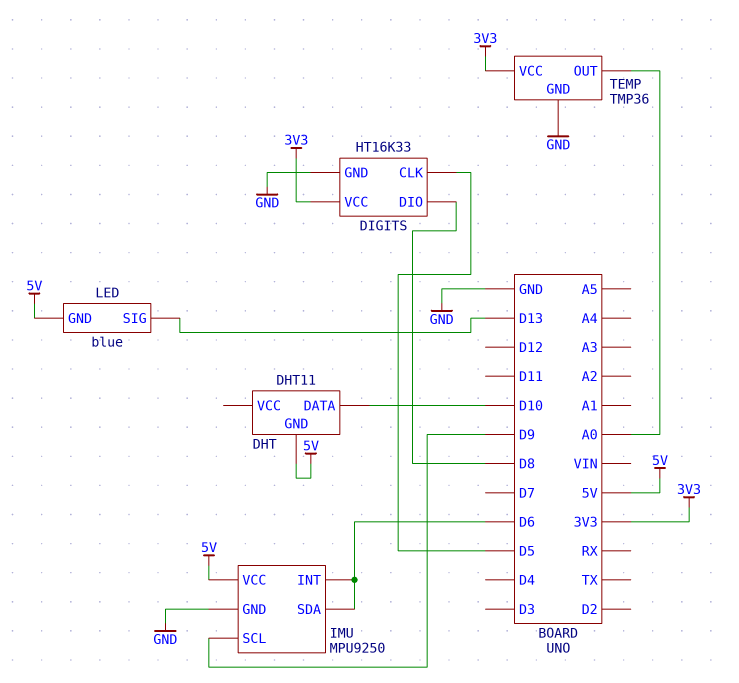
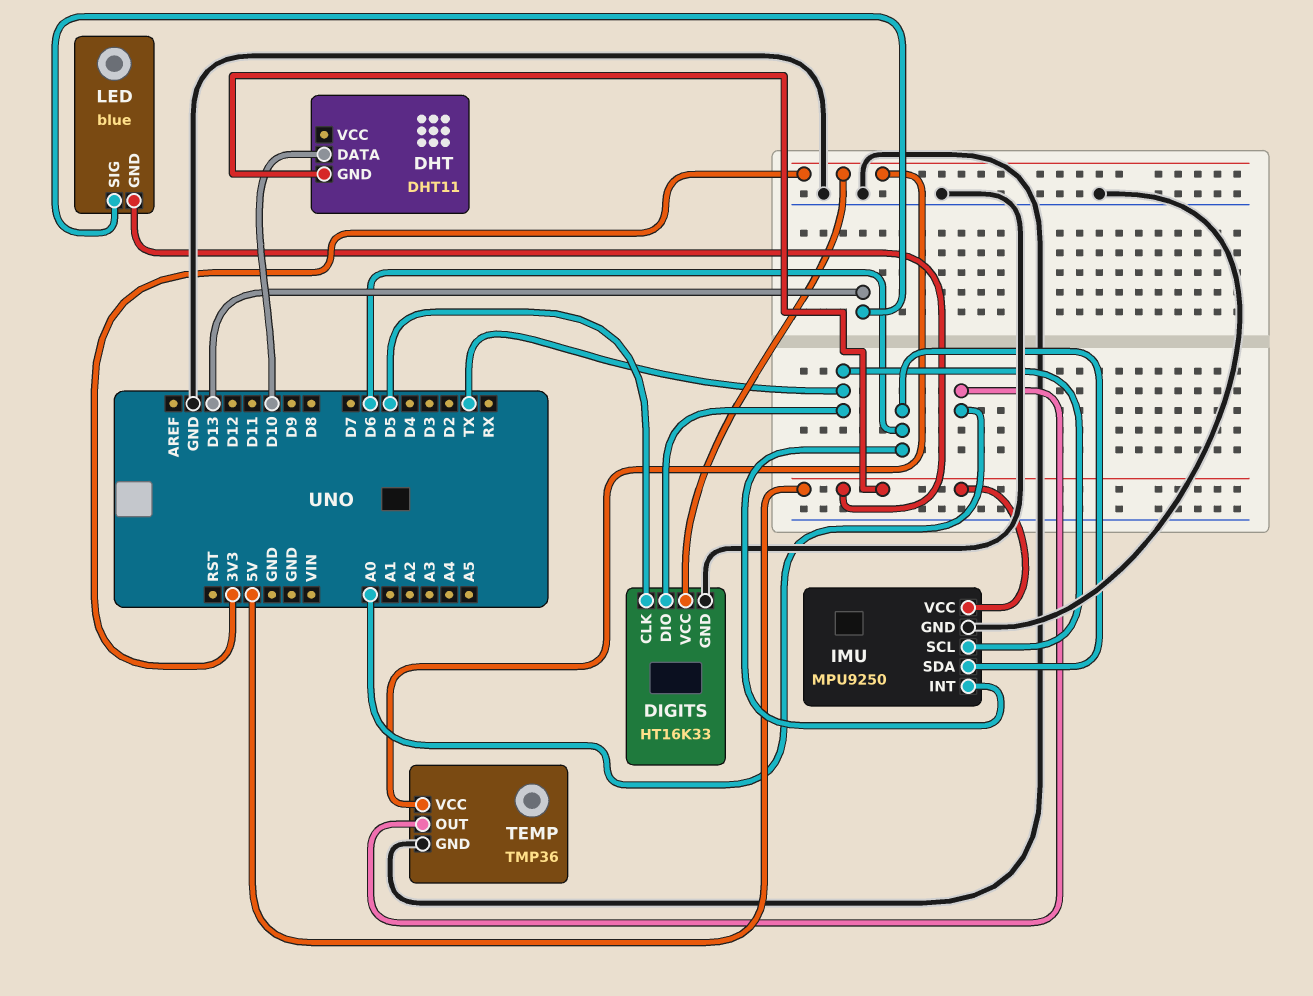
DIGITS pin DIO: D8 -> TX
IMU pin SCL: D9 -> TX

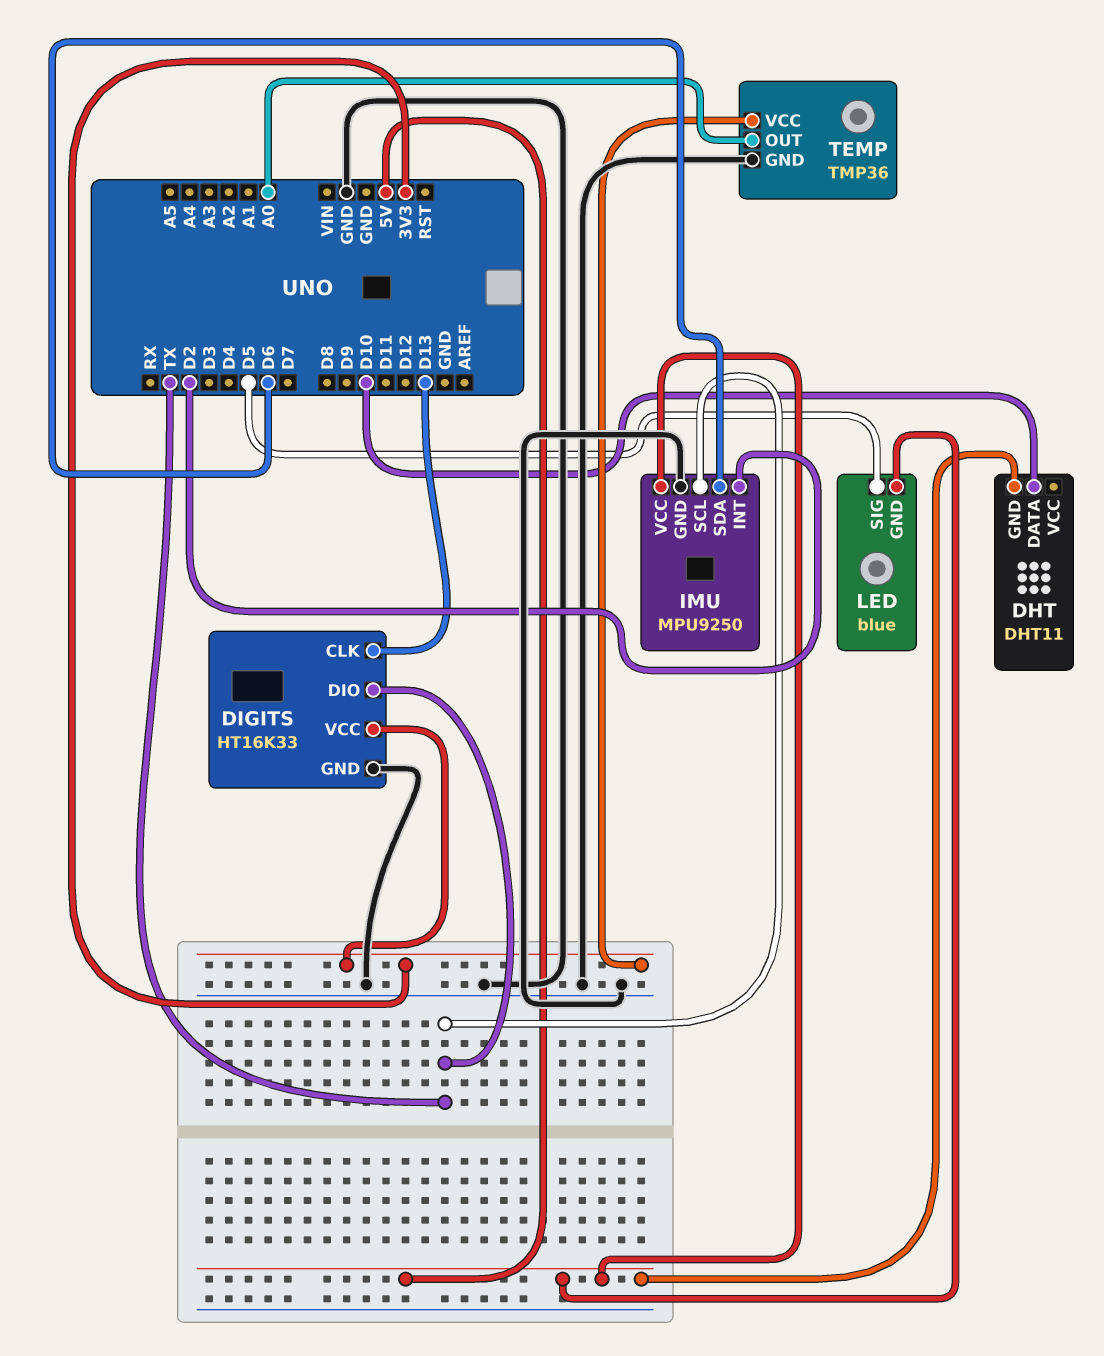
DIGITS pin CLK: D5 -> D13
IMU pin INT: D6 -> D2
LED pin SIG: D13 -> D5

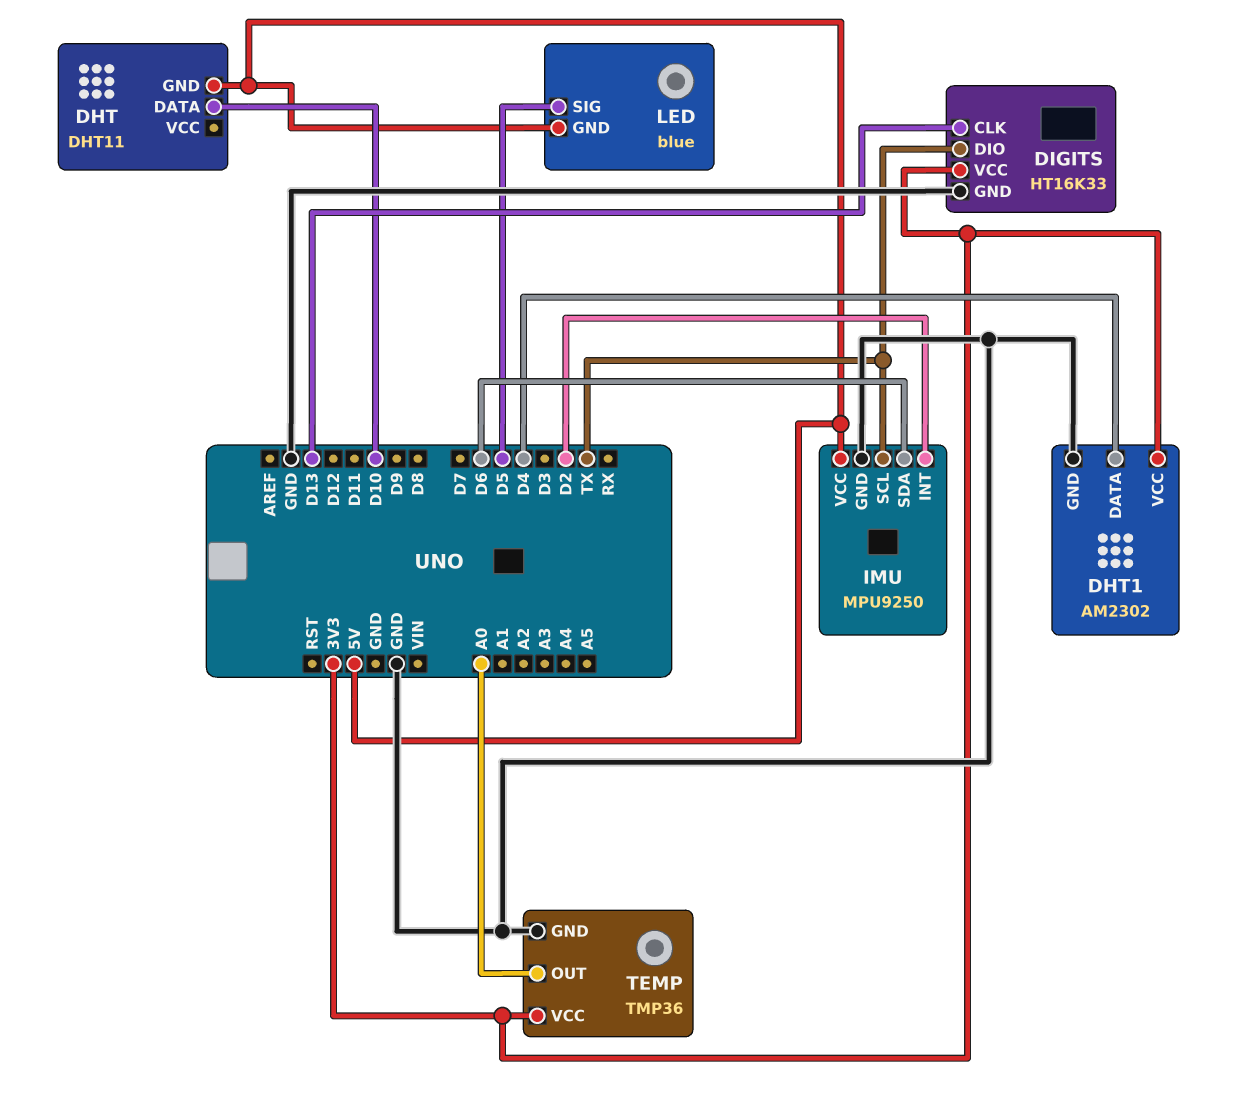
DHT1: none -> AM2302
DHT1 pin DATA: none -> D4
DHT1 pin GND: none -> GND
DHT1 pin VCC: none -> 3V3

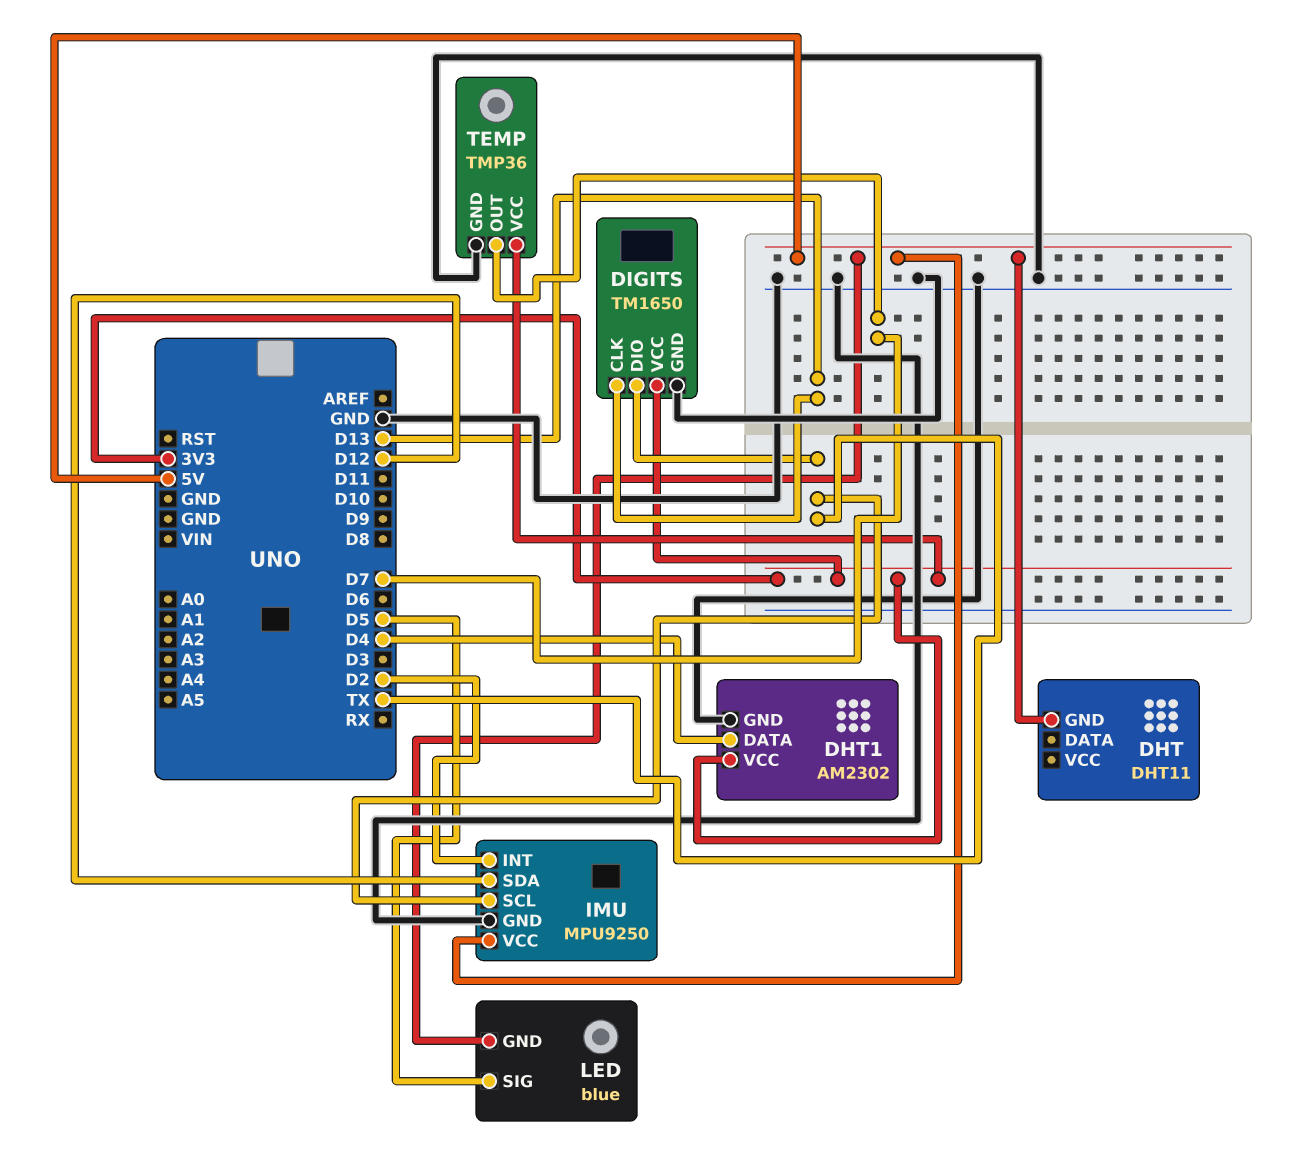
DHT pin DATA: D10 -> none
DIGITS: HT16K33 -> TM1650
IMU pin SDA: D6 -> D12
TEMP pin OUT: A0 -> D7

